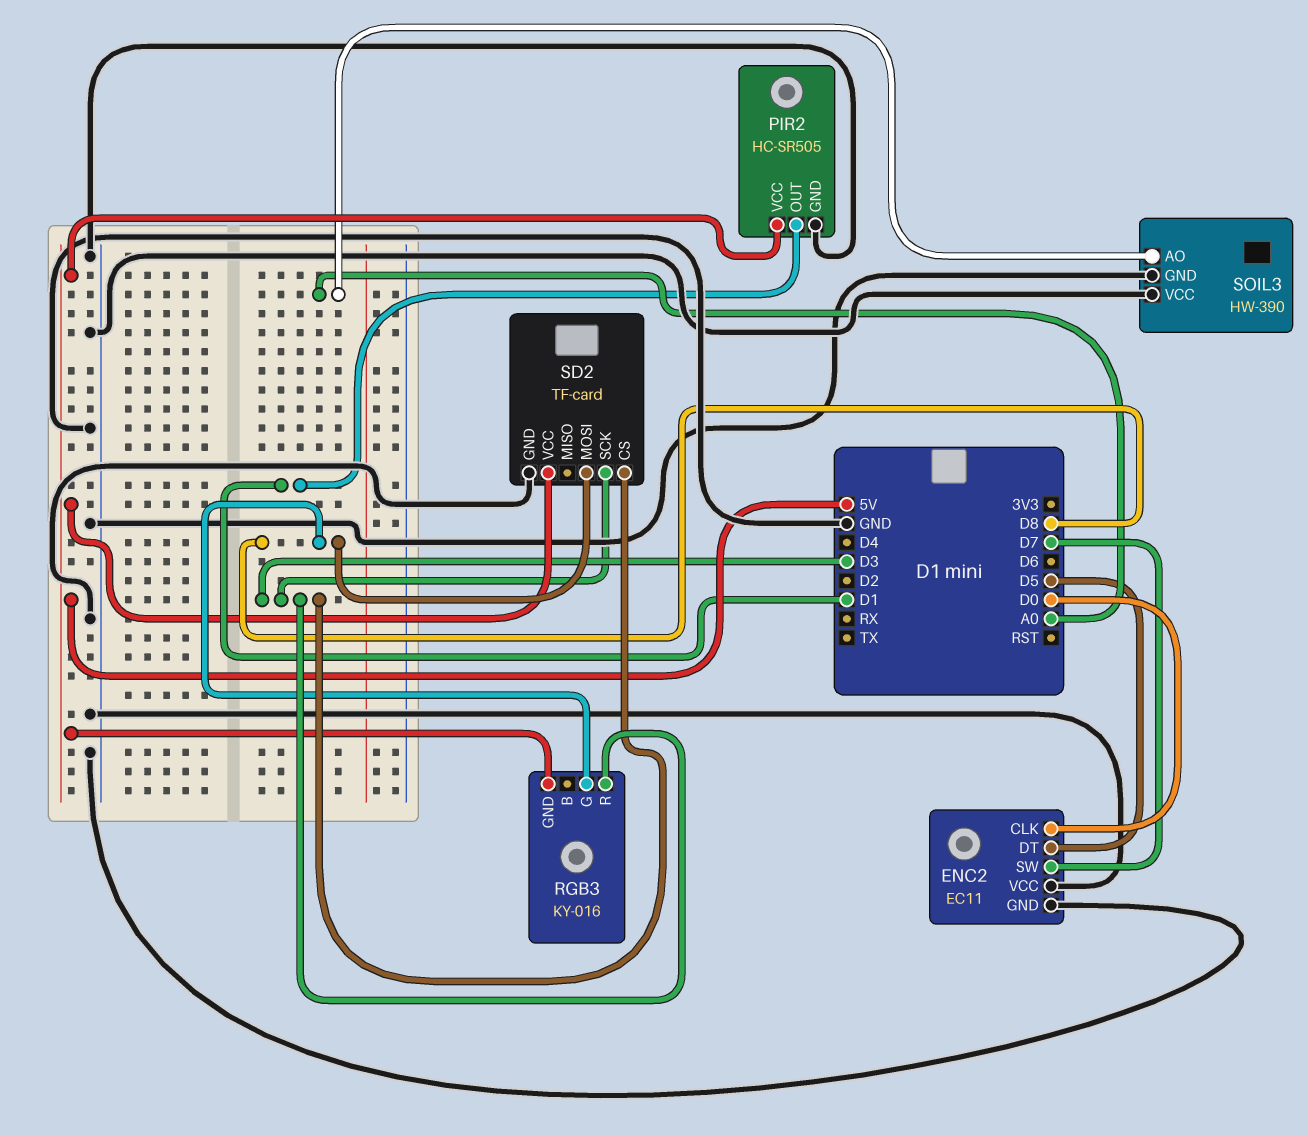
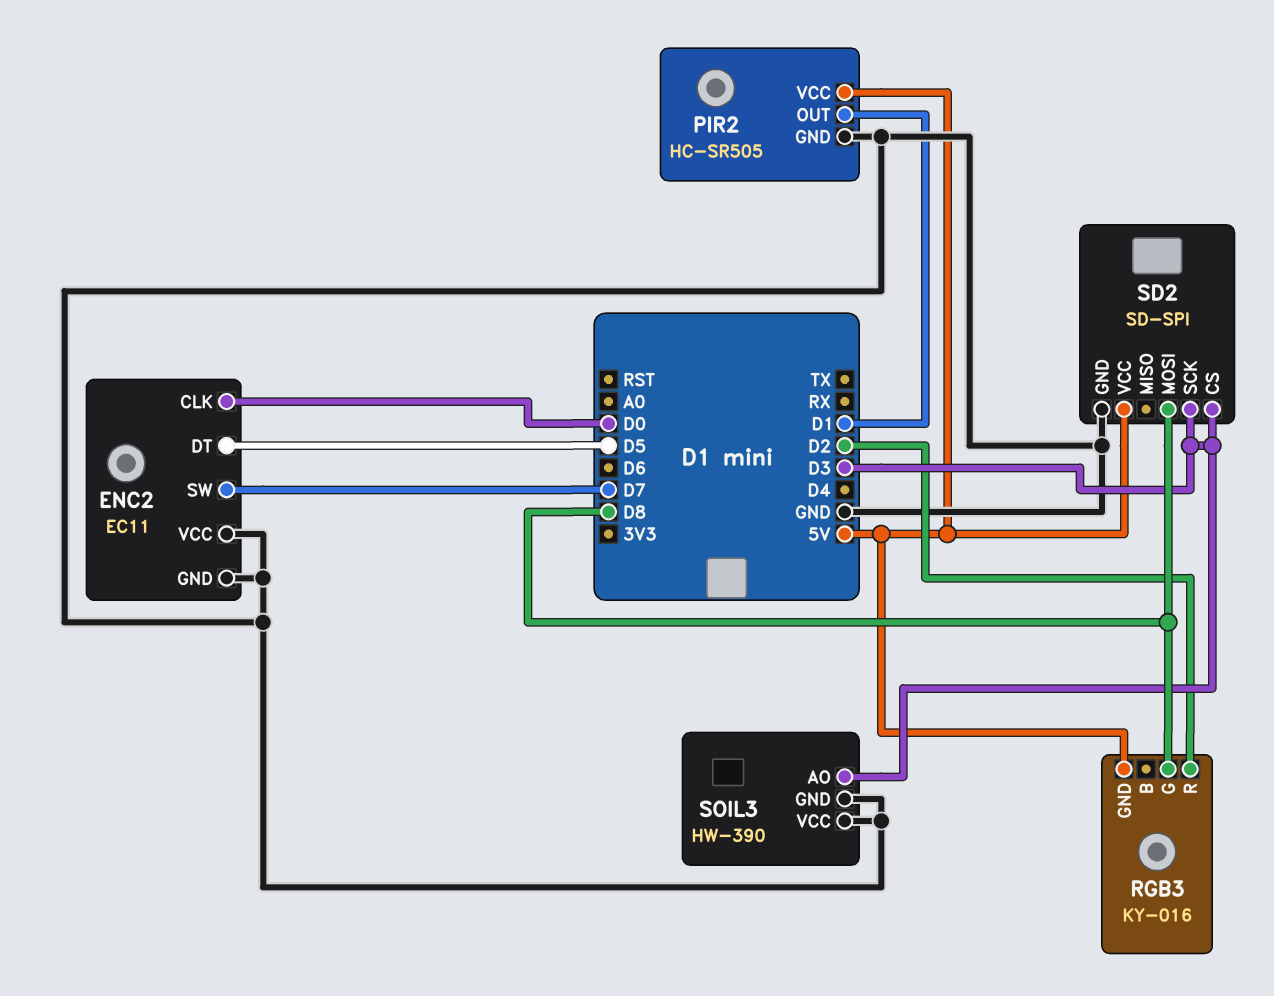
RGB3 pin R: D3 -> D2
SD2: TF-card -> SD-SPI
SOIL3 pin AO: A0 -> D3

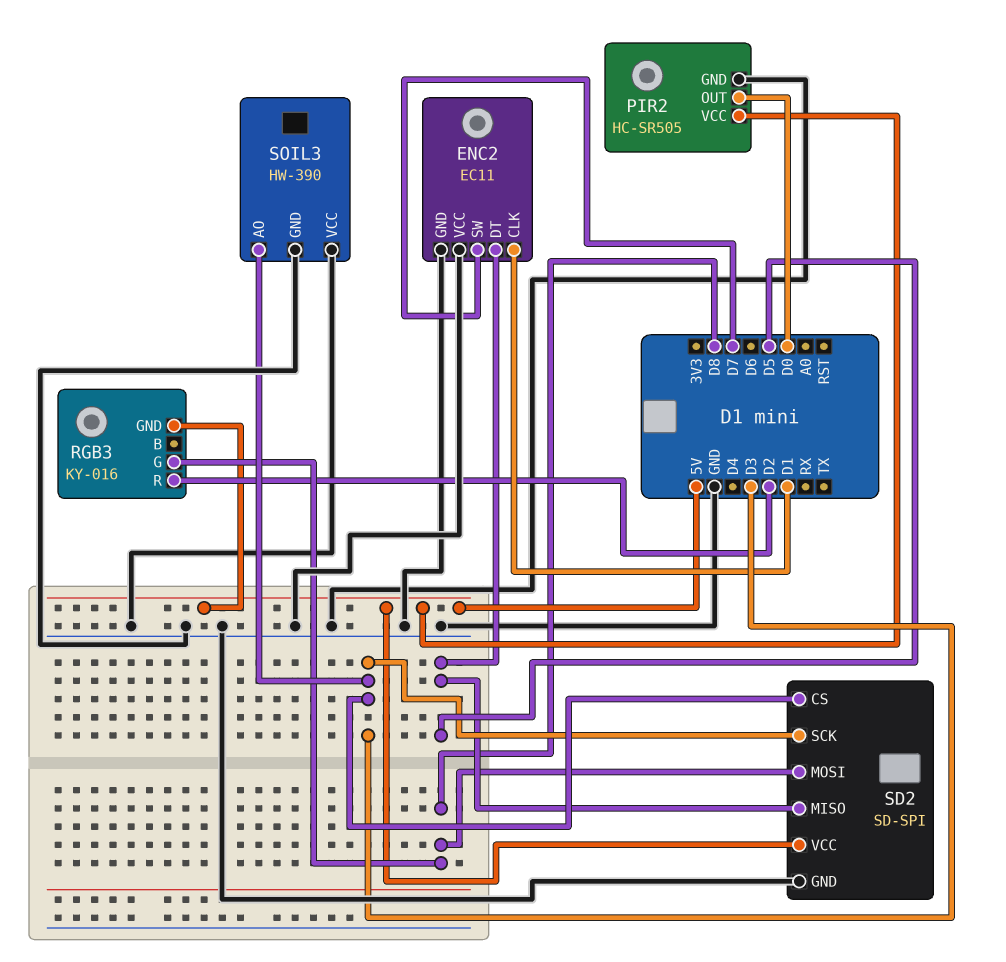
ENC2 pin CLK: D0 -> D1
PIR2 pin OUT: D1 -> D0
SD2 pin MISO: none -> D5

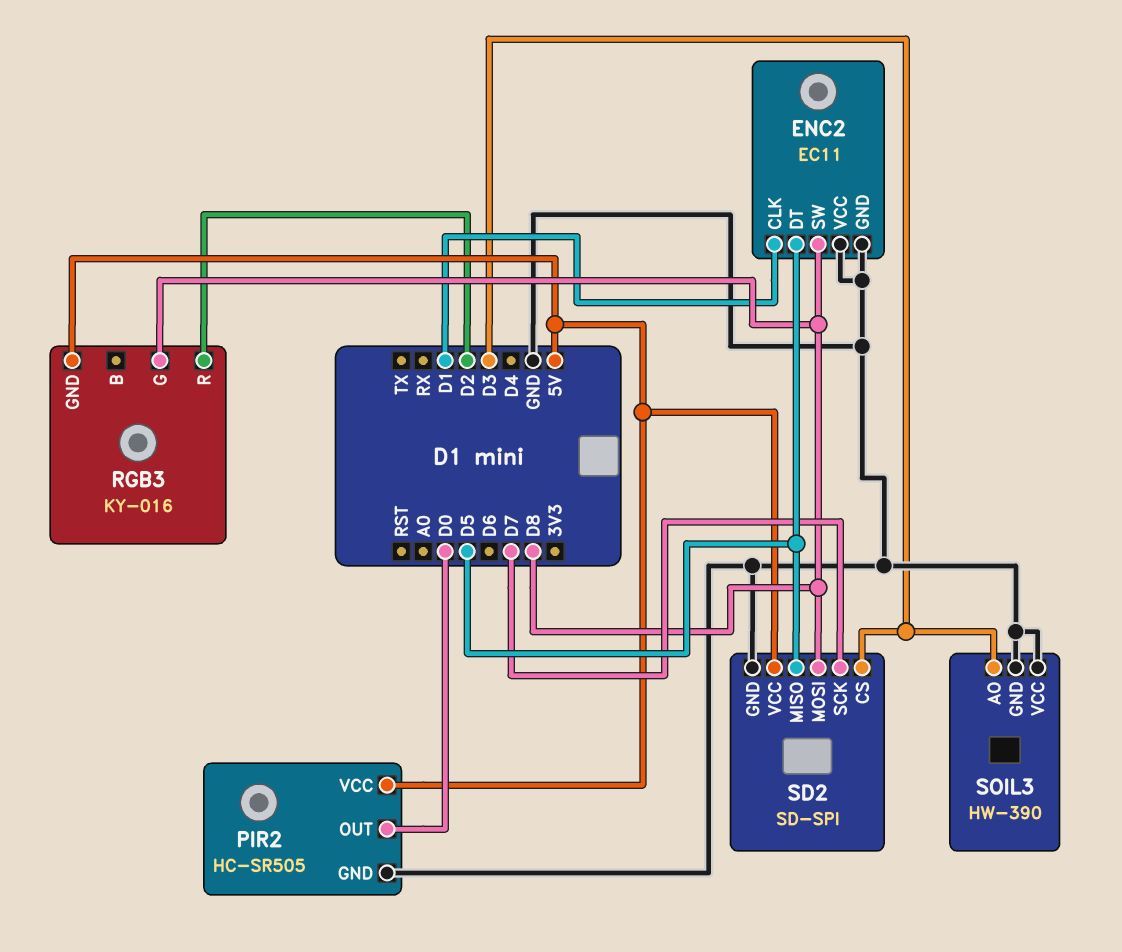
ENC2 pin SW: D7 -> D8
SD2 pin SCK: D3 -> D7

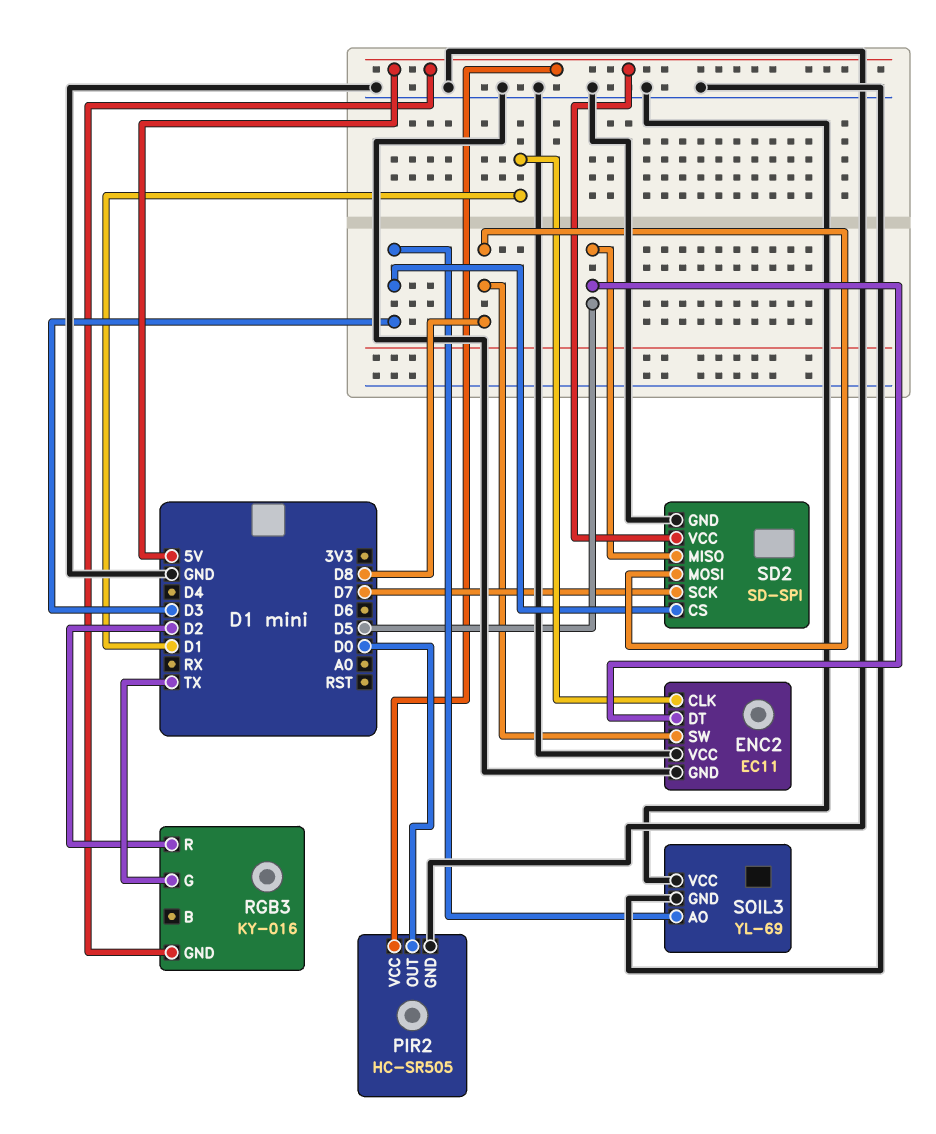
RGB3 pin G: D8 -> TX
SOIL3: HW-390 -> YL-69

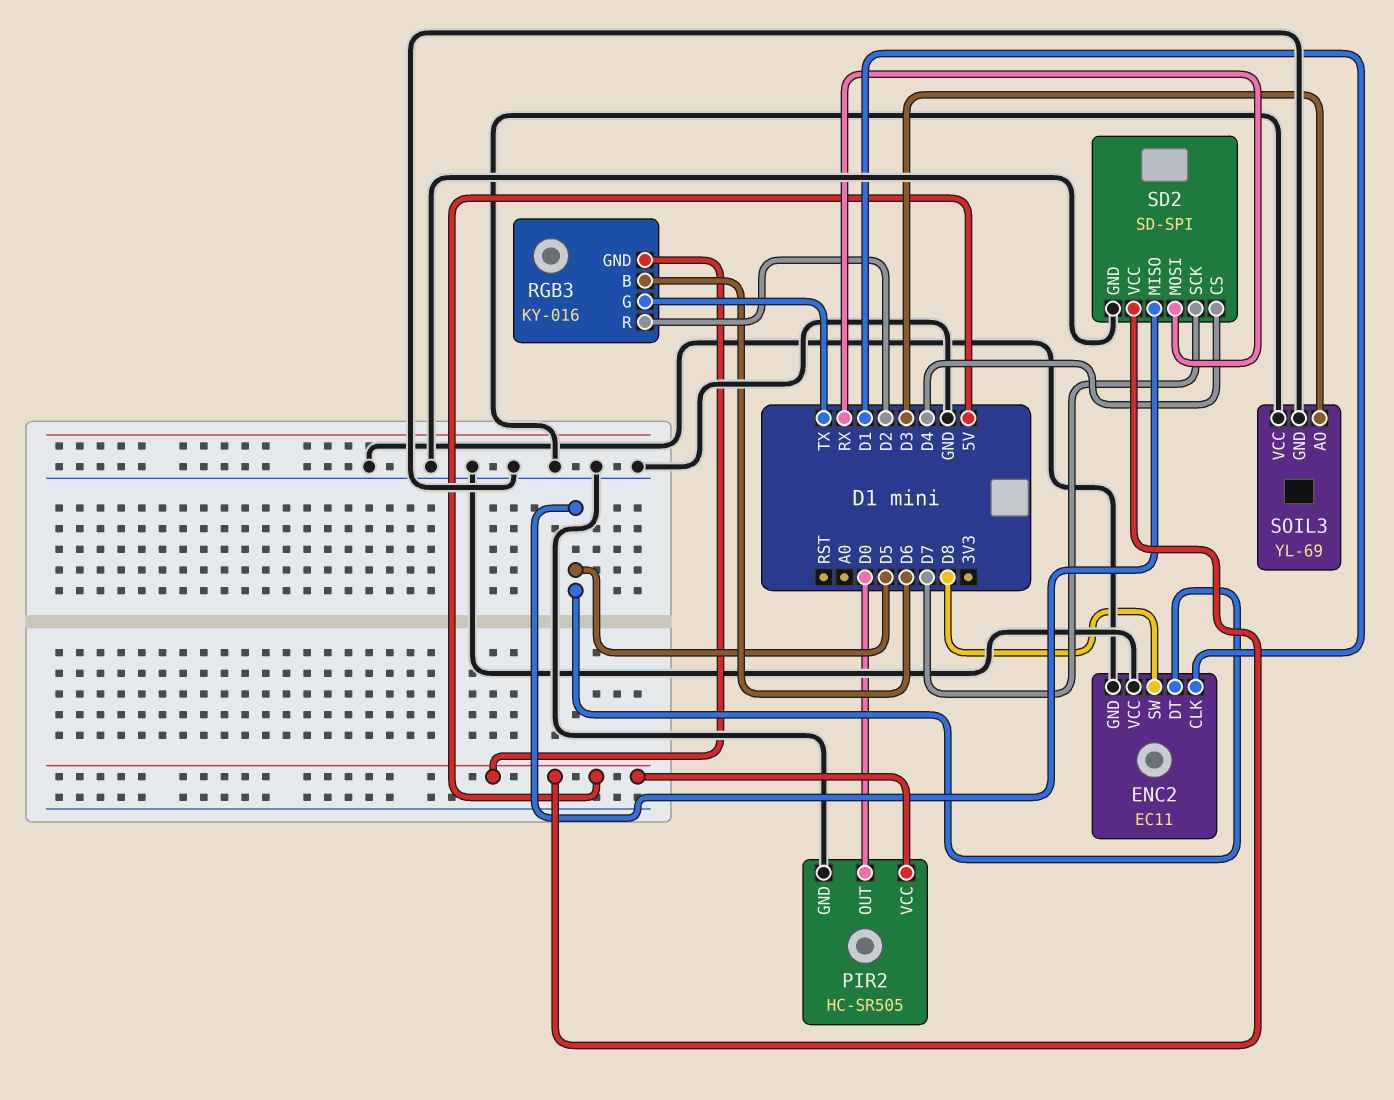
RGB3 pin B: none -> D6
SD2 pin CS: D3 -> D4
SD2 pin MOSI: D8 -> RX

